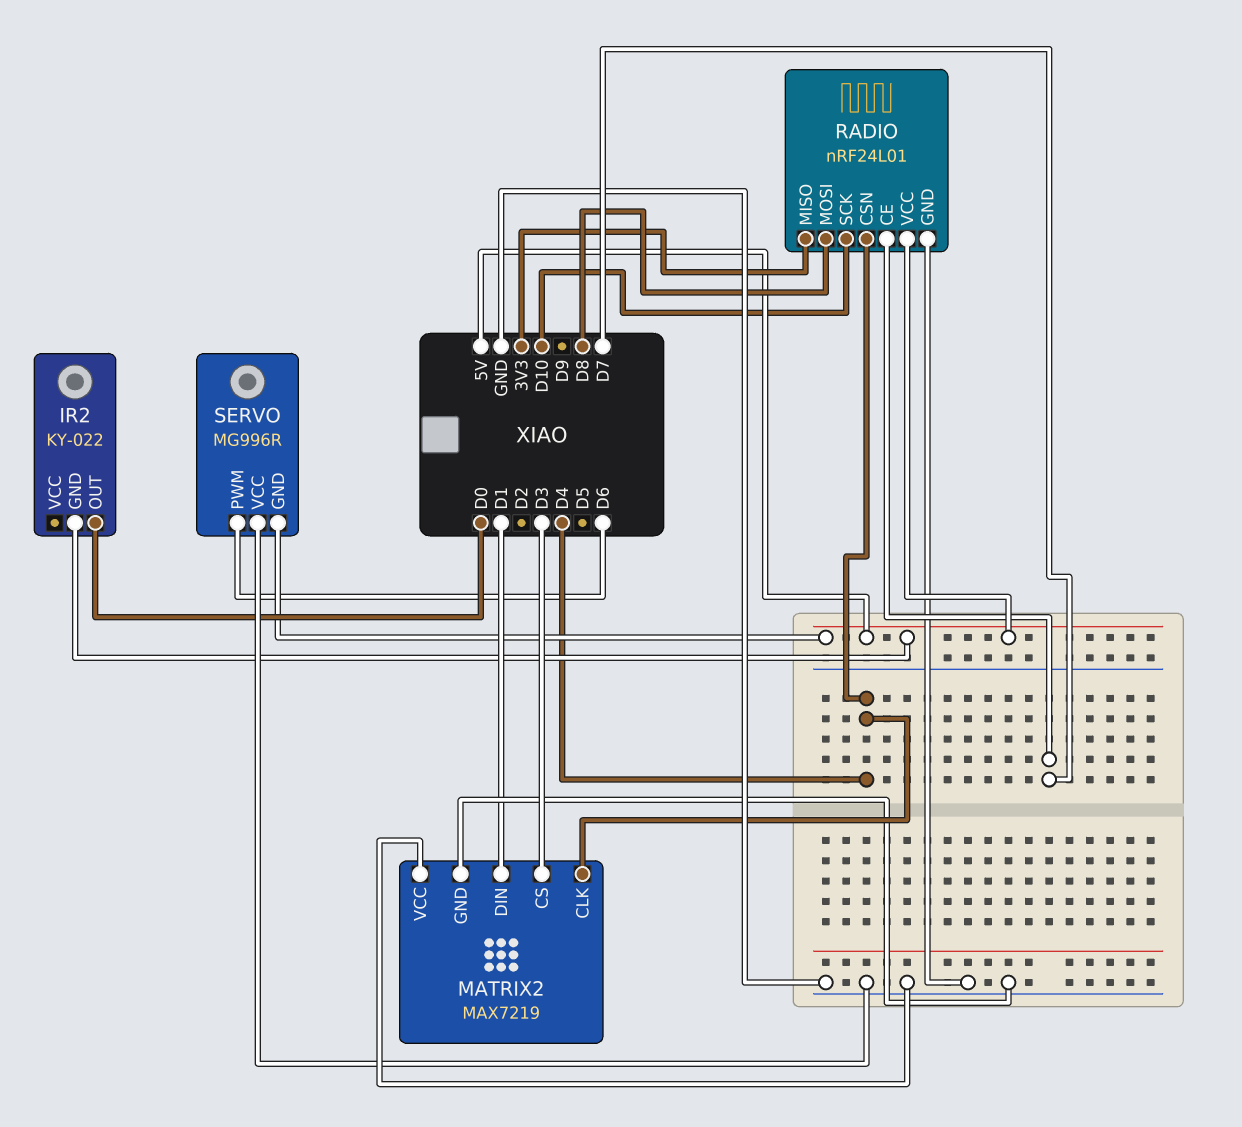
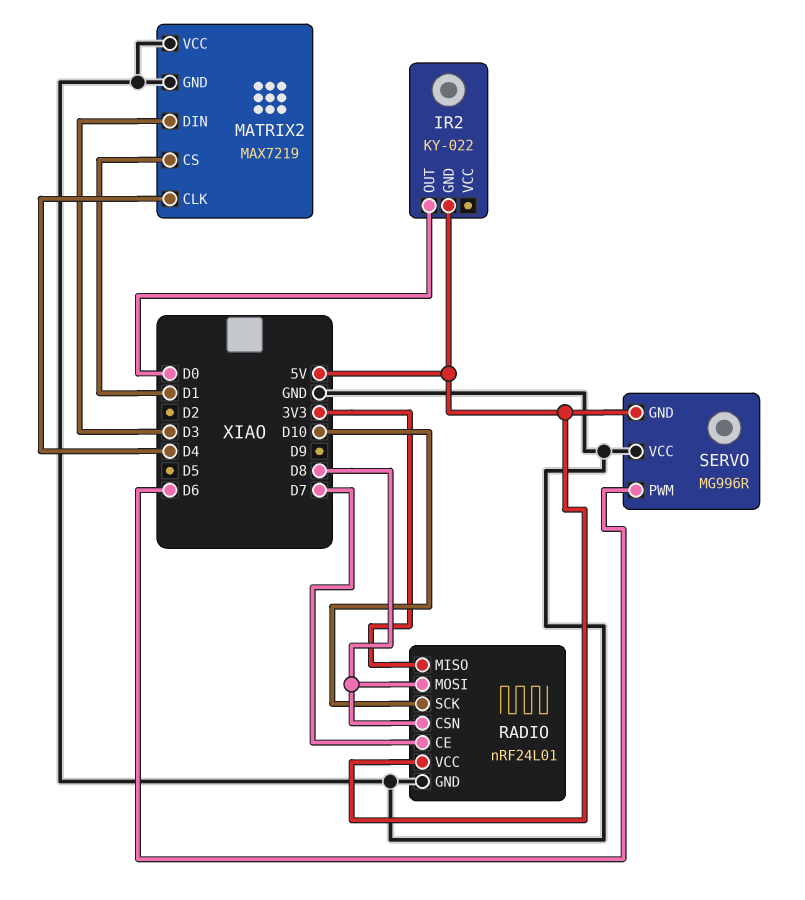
MATRIX2 pin CS: D3 -> D1
MATRIX2 pin DIN: D1 -> D3
RADIO pin CSN: D4 -> D8

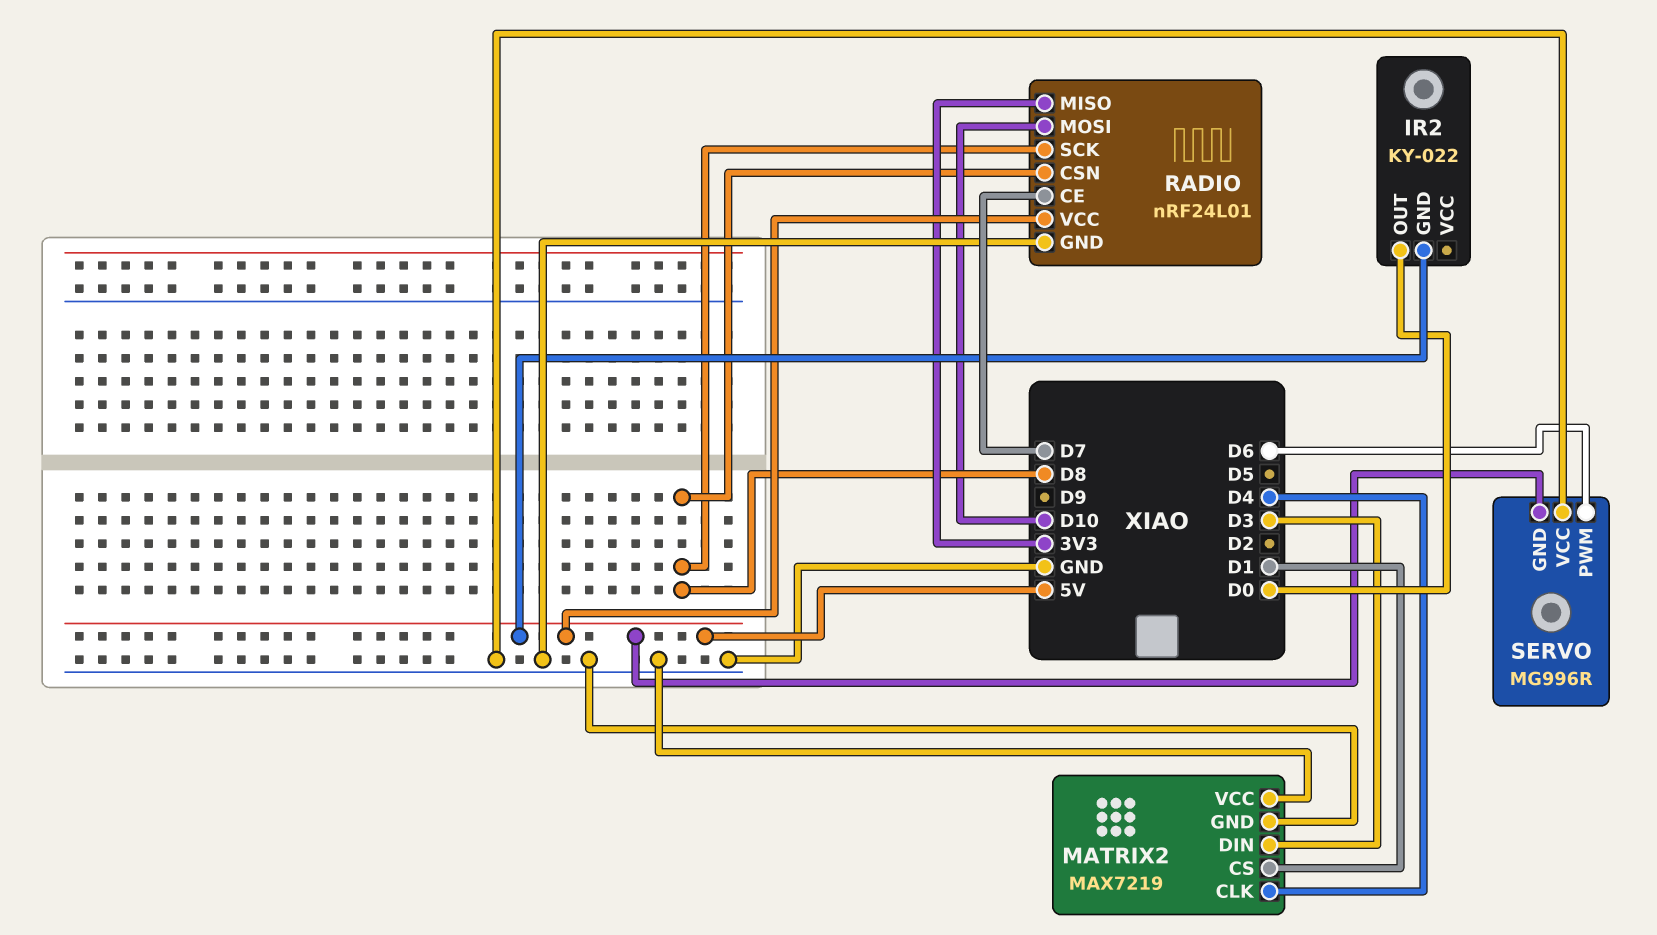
RADIO pin MOSI: D8 -> D10
RADIO pin SCK: D10 -> D8

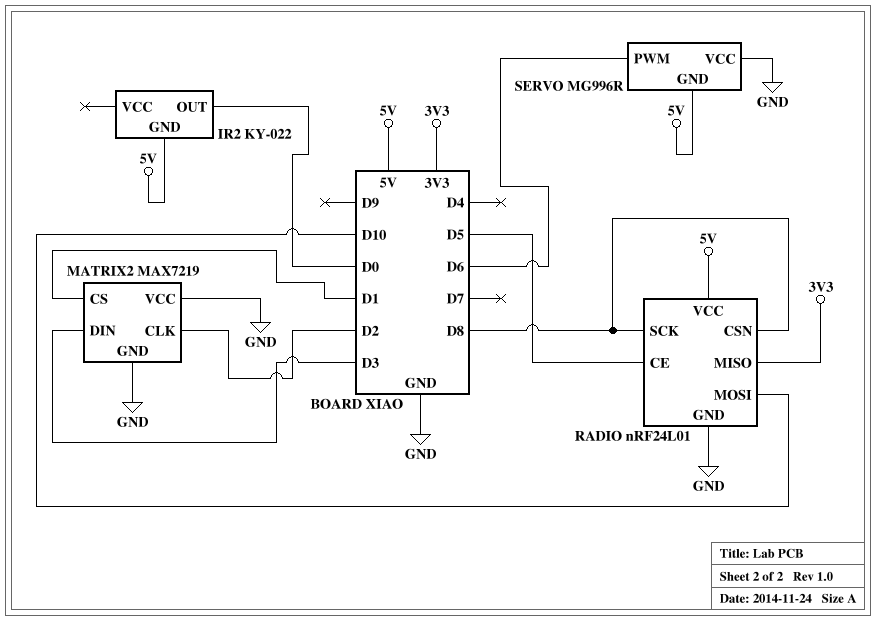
MATRIX2 pin CLK: D4 -> D2
RADIO pin CE: D7 -> D5

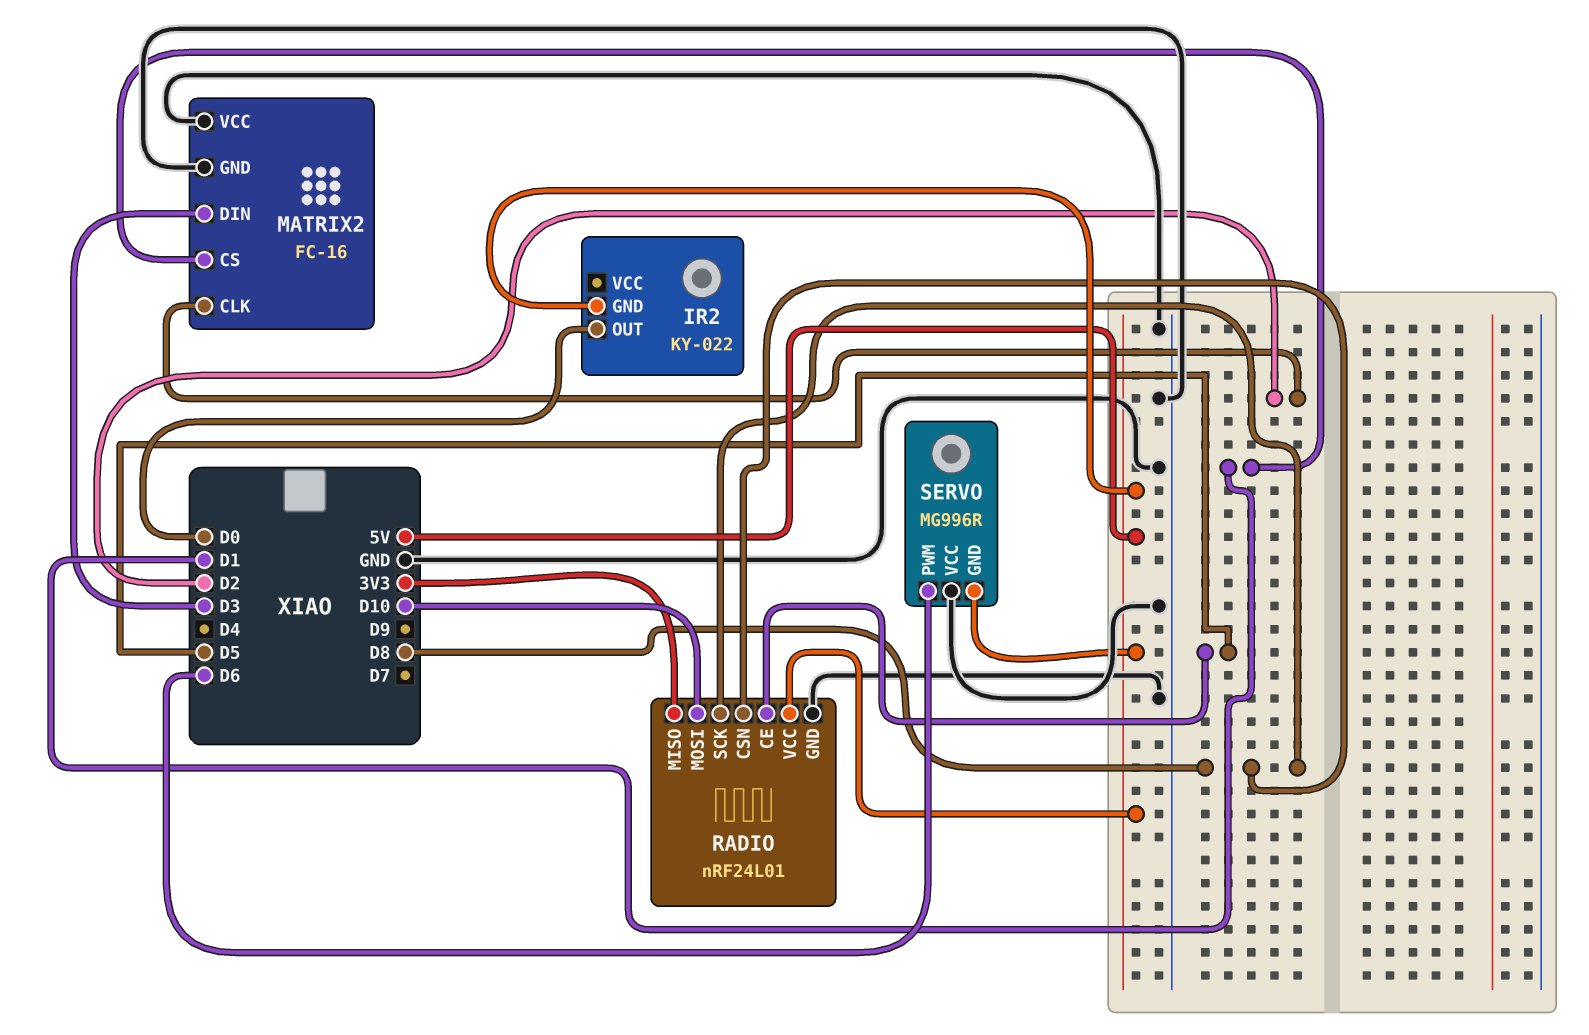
MATRIX2: MAX7219 -> FC-16

